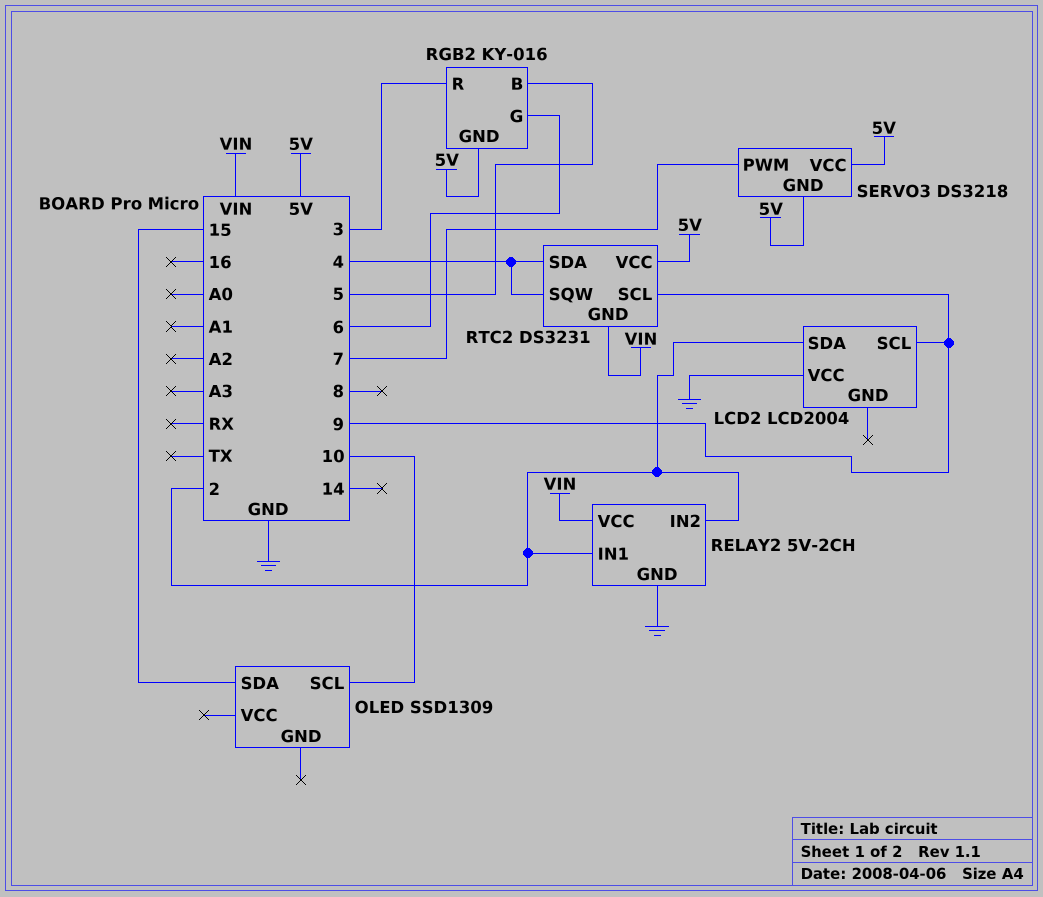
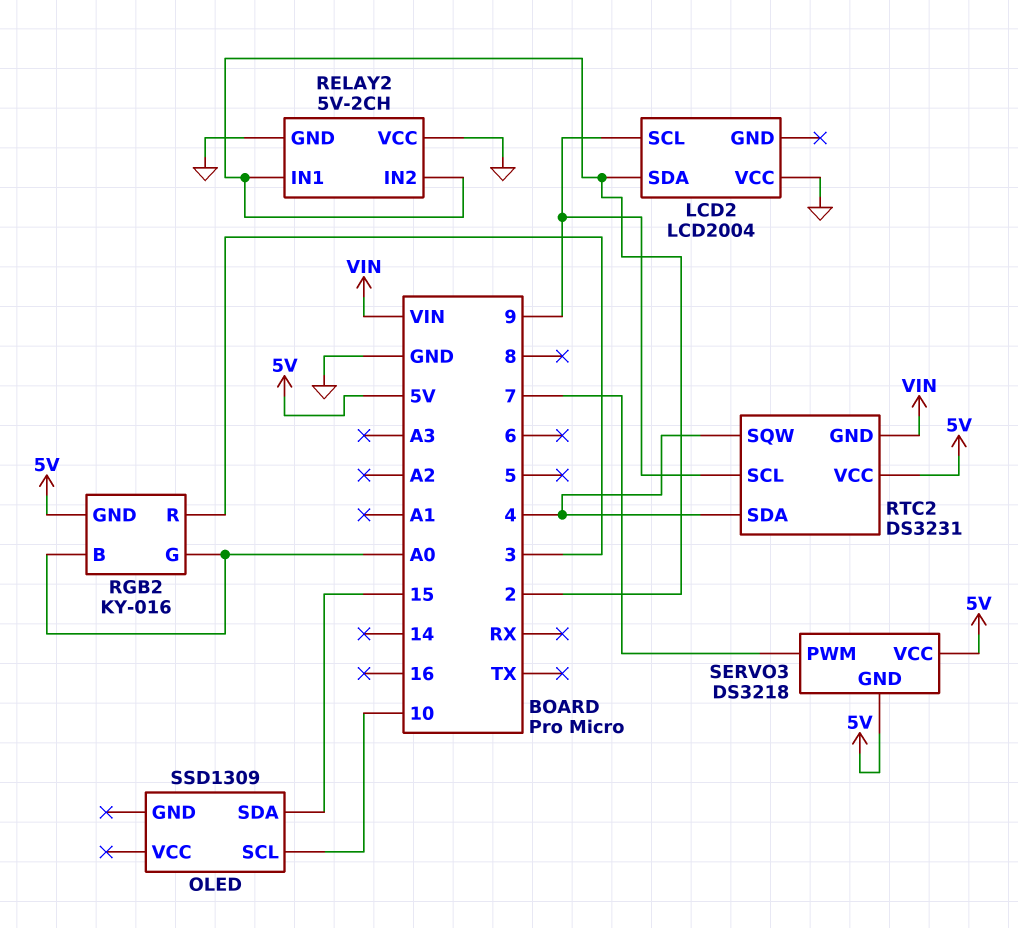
RELAY2 pin VCC: VIN -> GND
RGB2 pin B: 5 -> A0
RGB2 pin G: 6 -> A0

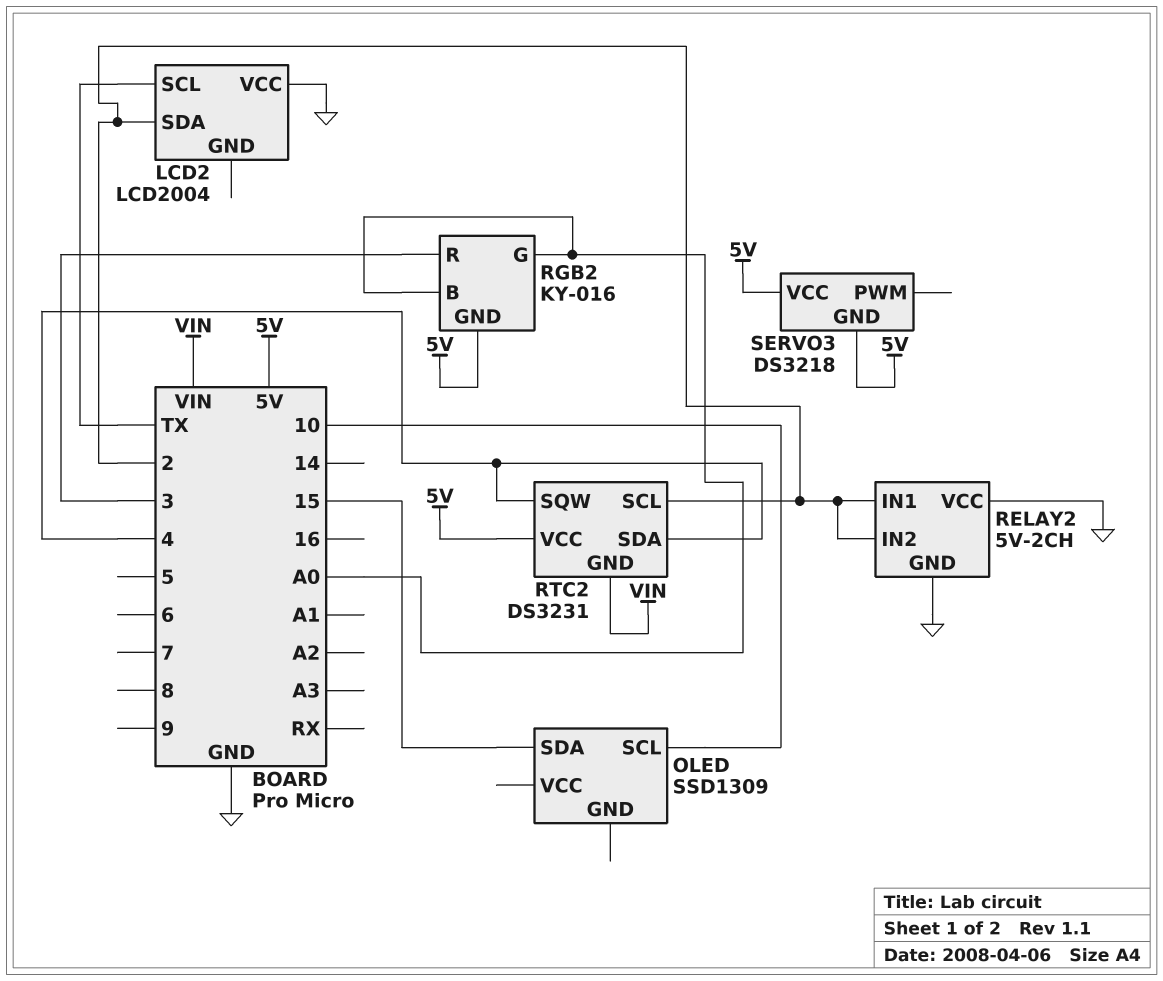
LCD2 pin SCL: 9 -> TX
RTC2 pin SCL: 9 -> 2
SERVO3 pin PWM: 7 -> none

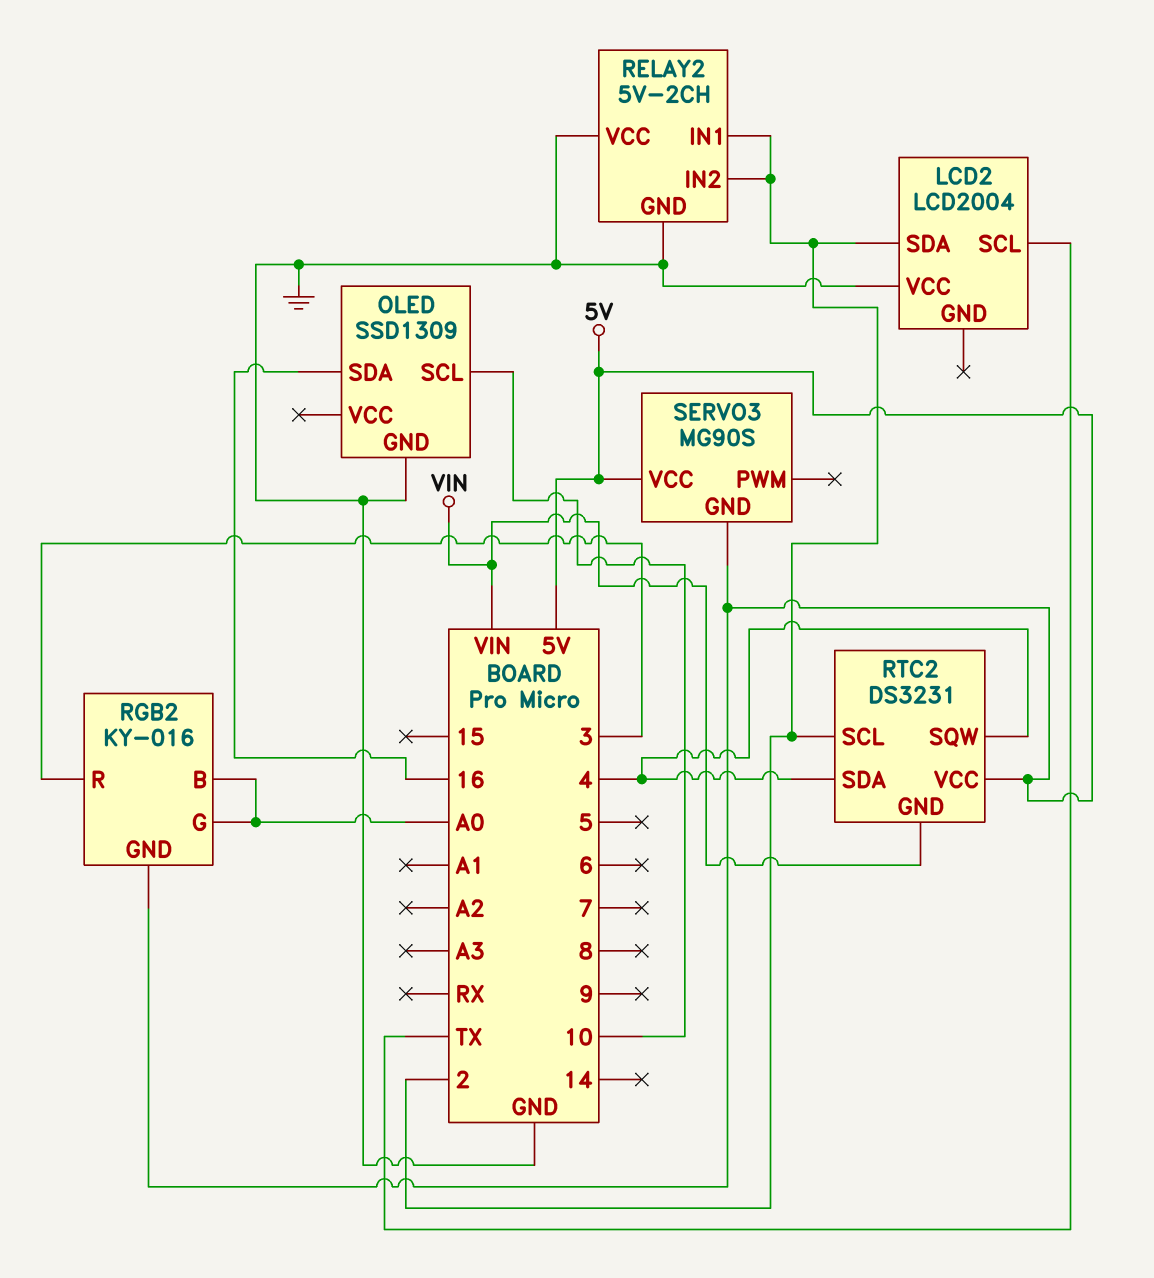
OLED pin GND: none -> GND
OLED pin SDA: 15 -> 16
SERVO3: DS3218 -> MG90S

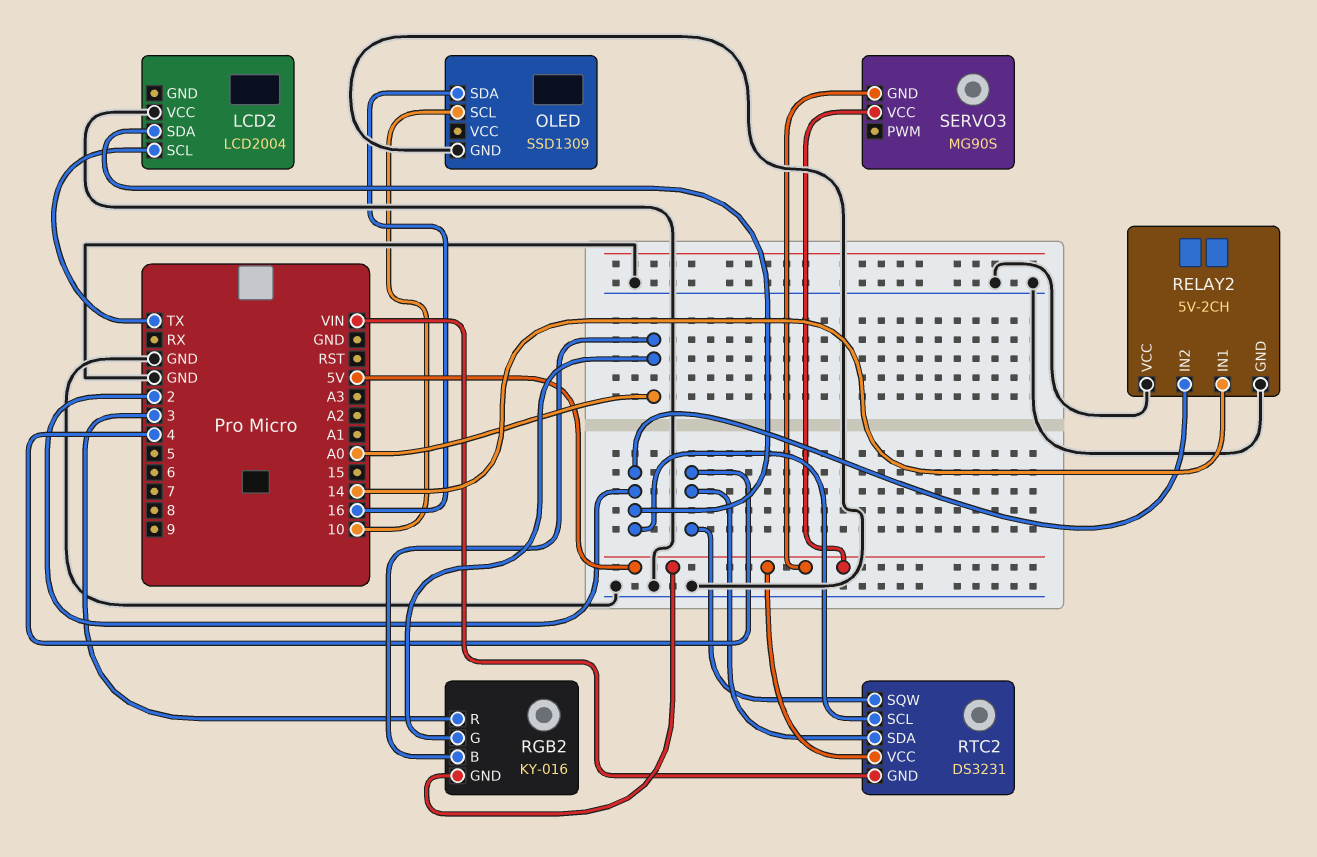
RELAY2 pin IN1: 2 -> 14

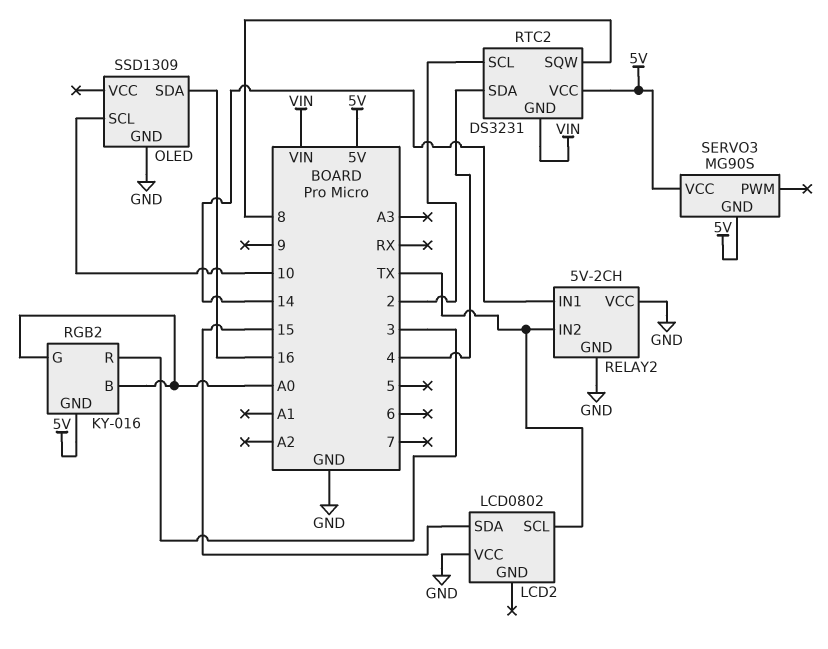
LCD2: LCD2004 -> LCD0802
LCD2 pin SDA: 2 -> 15
RELAY2 pin IN2: 2 -> TX
RTC2 pin SQW: 4 -> 8

